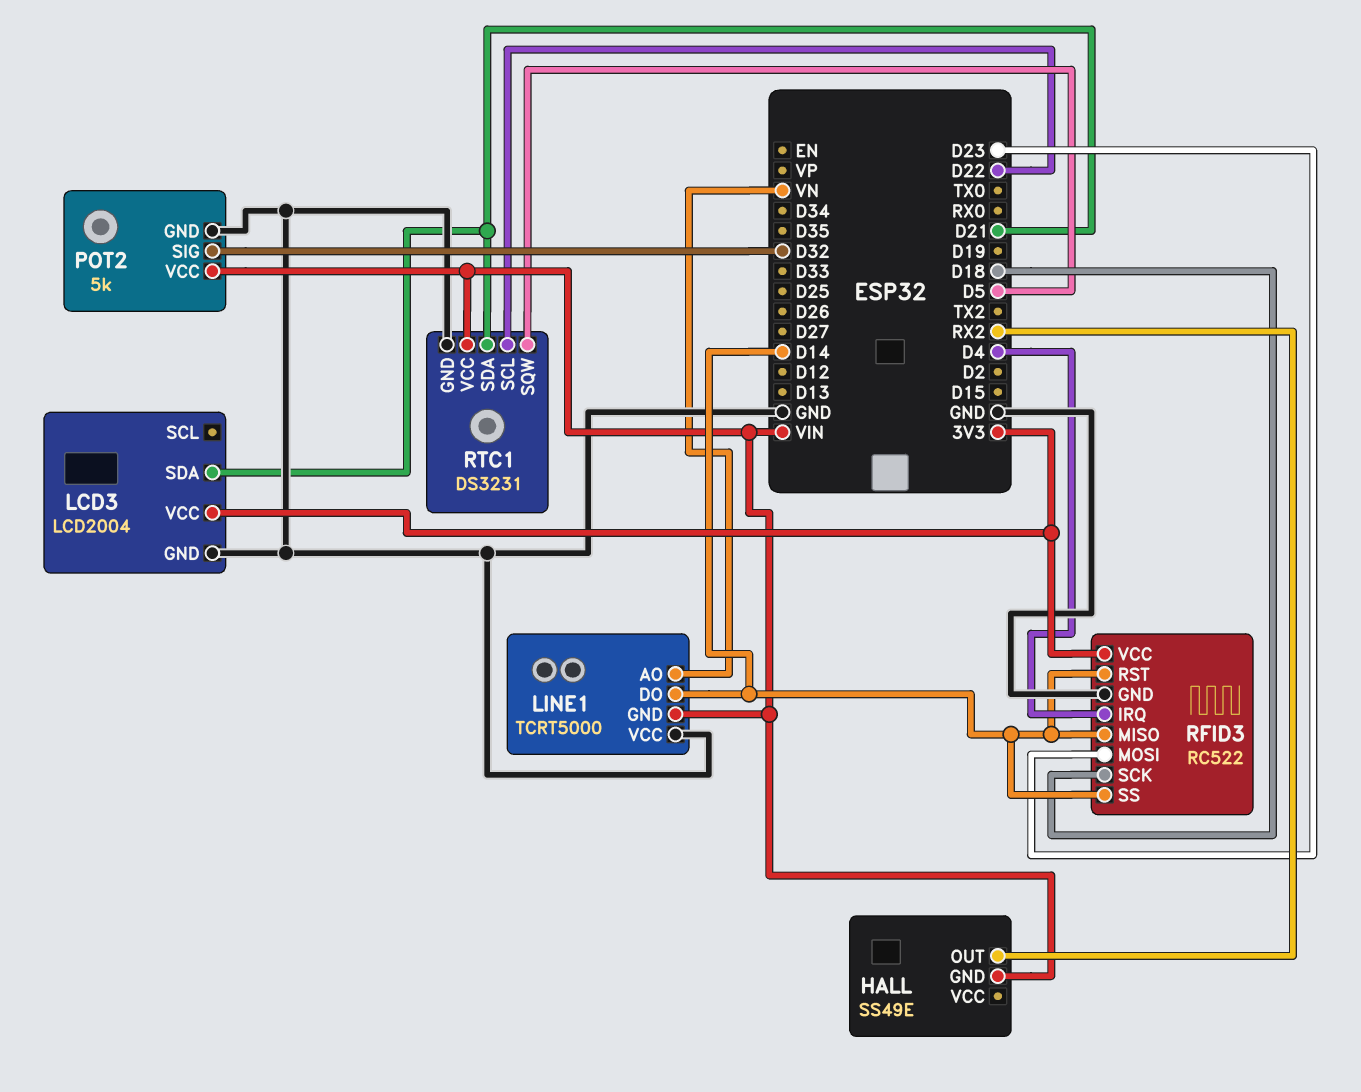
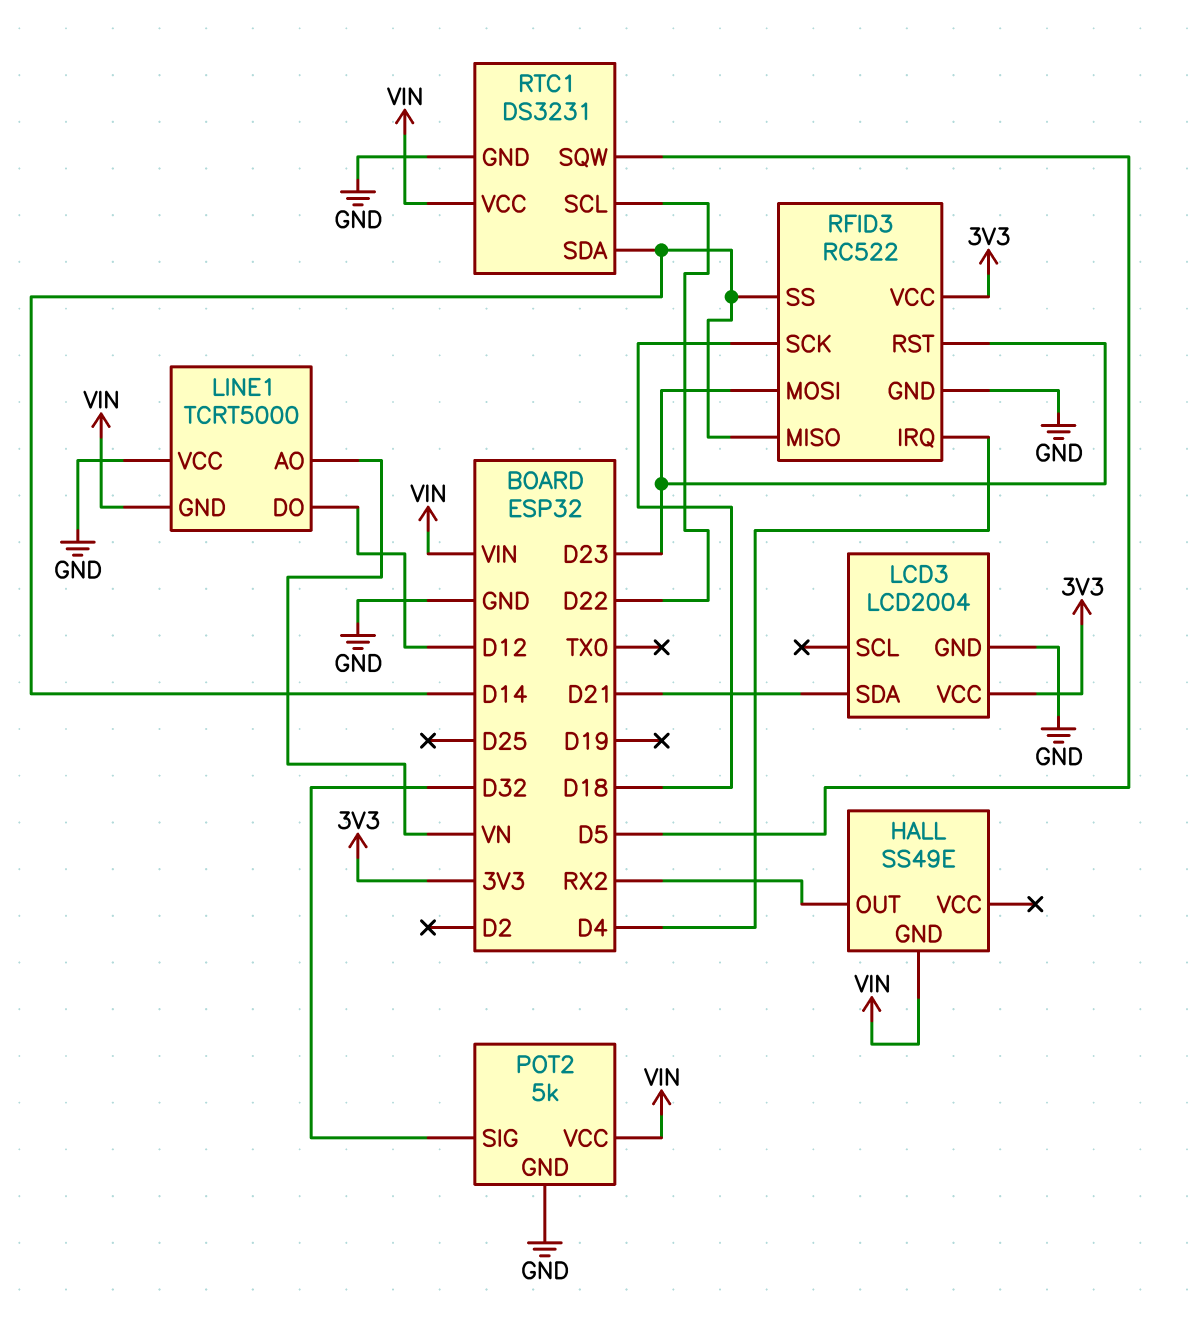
LINE1 pin DO: D14 -> D12
RFID3 pin RST: D14 -> D23
RTC1 pin SDA: D21 -> D14

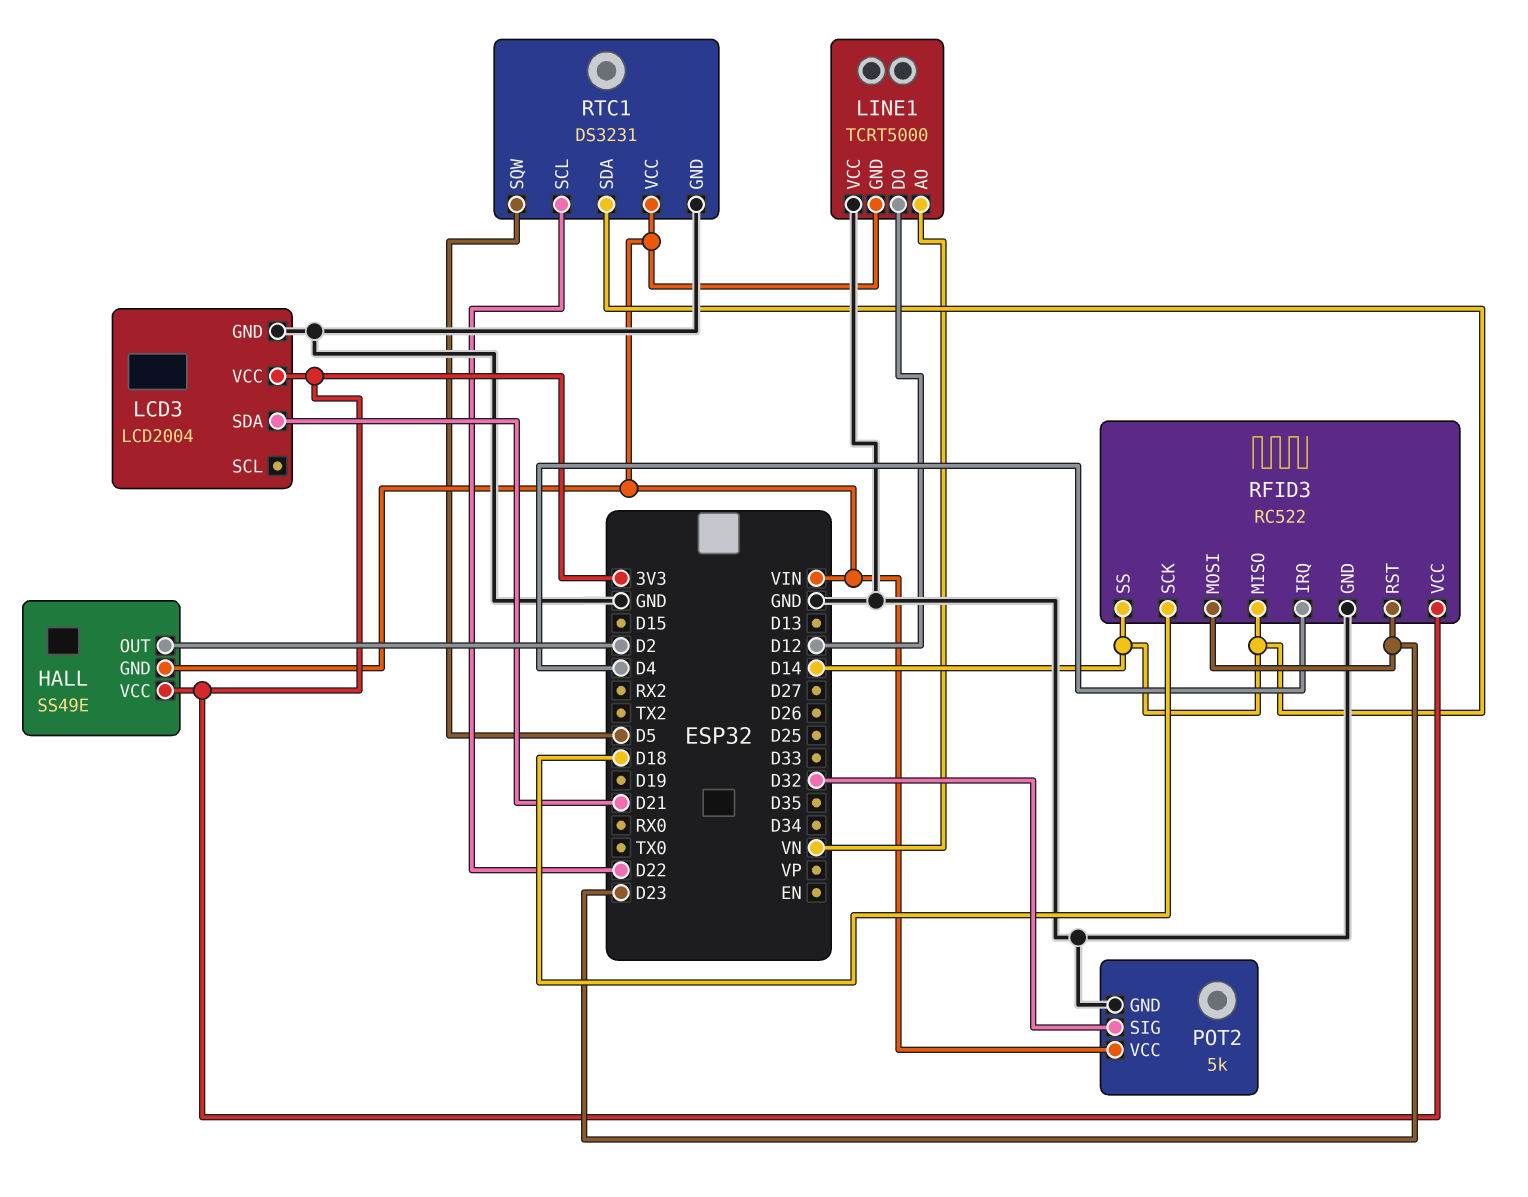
HALL pin OUT: RX2 -> D2
HALL pin VCC: none -> 3V3

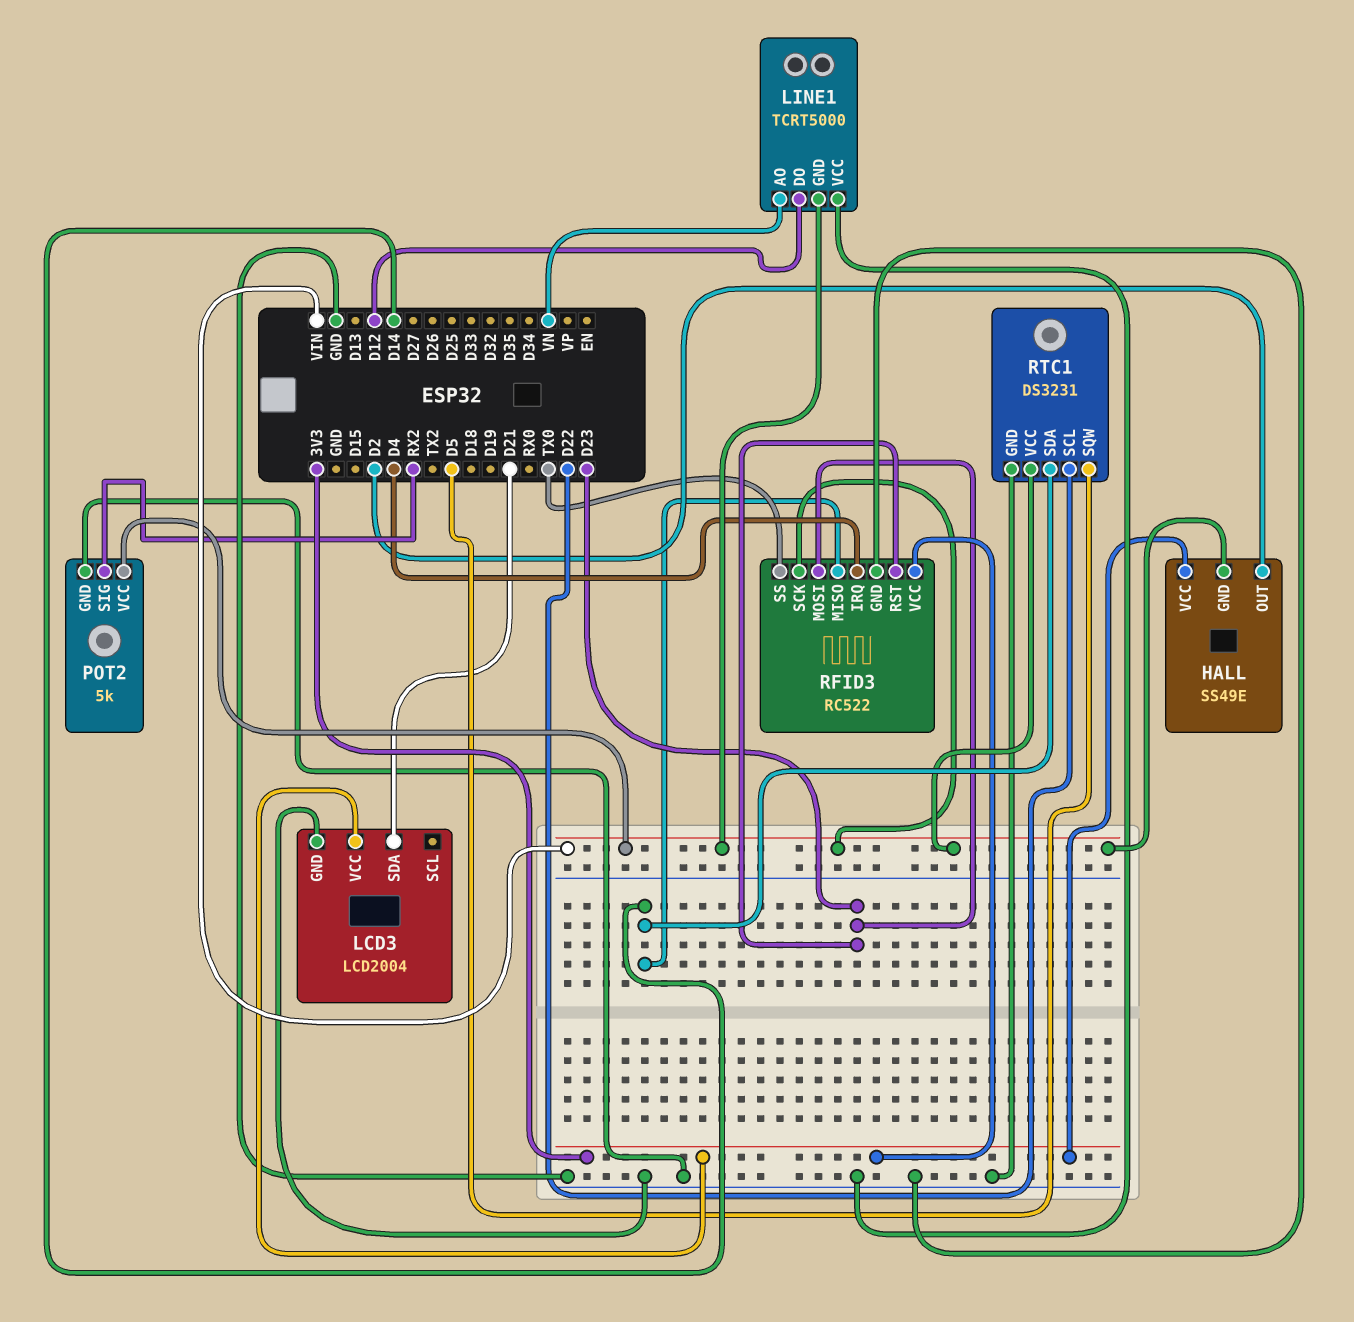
POT2 pin SIG: D32 -> RX2
RFID3 pin SCK: D18 -> VIN
RFID3 pin SS: D14 -> TX0

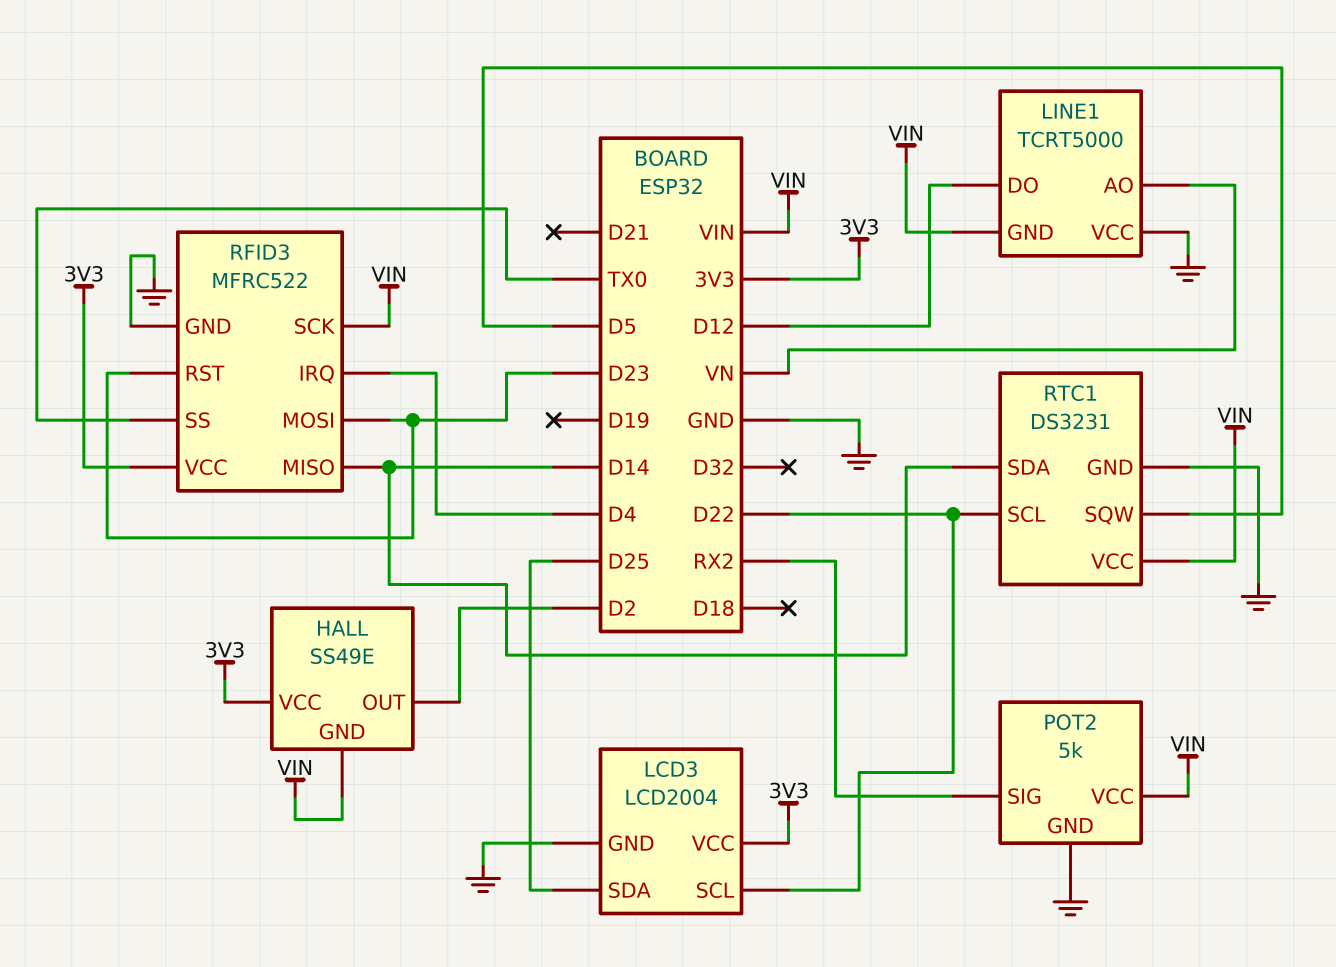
LCD3 pin SCL: none -> D22
LCD3 pin SDA: D21 -> D25
RFID3: RC522 -> MFRC522

